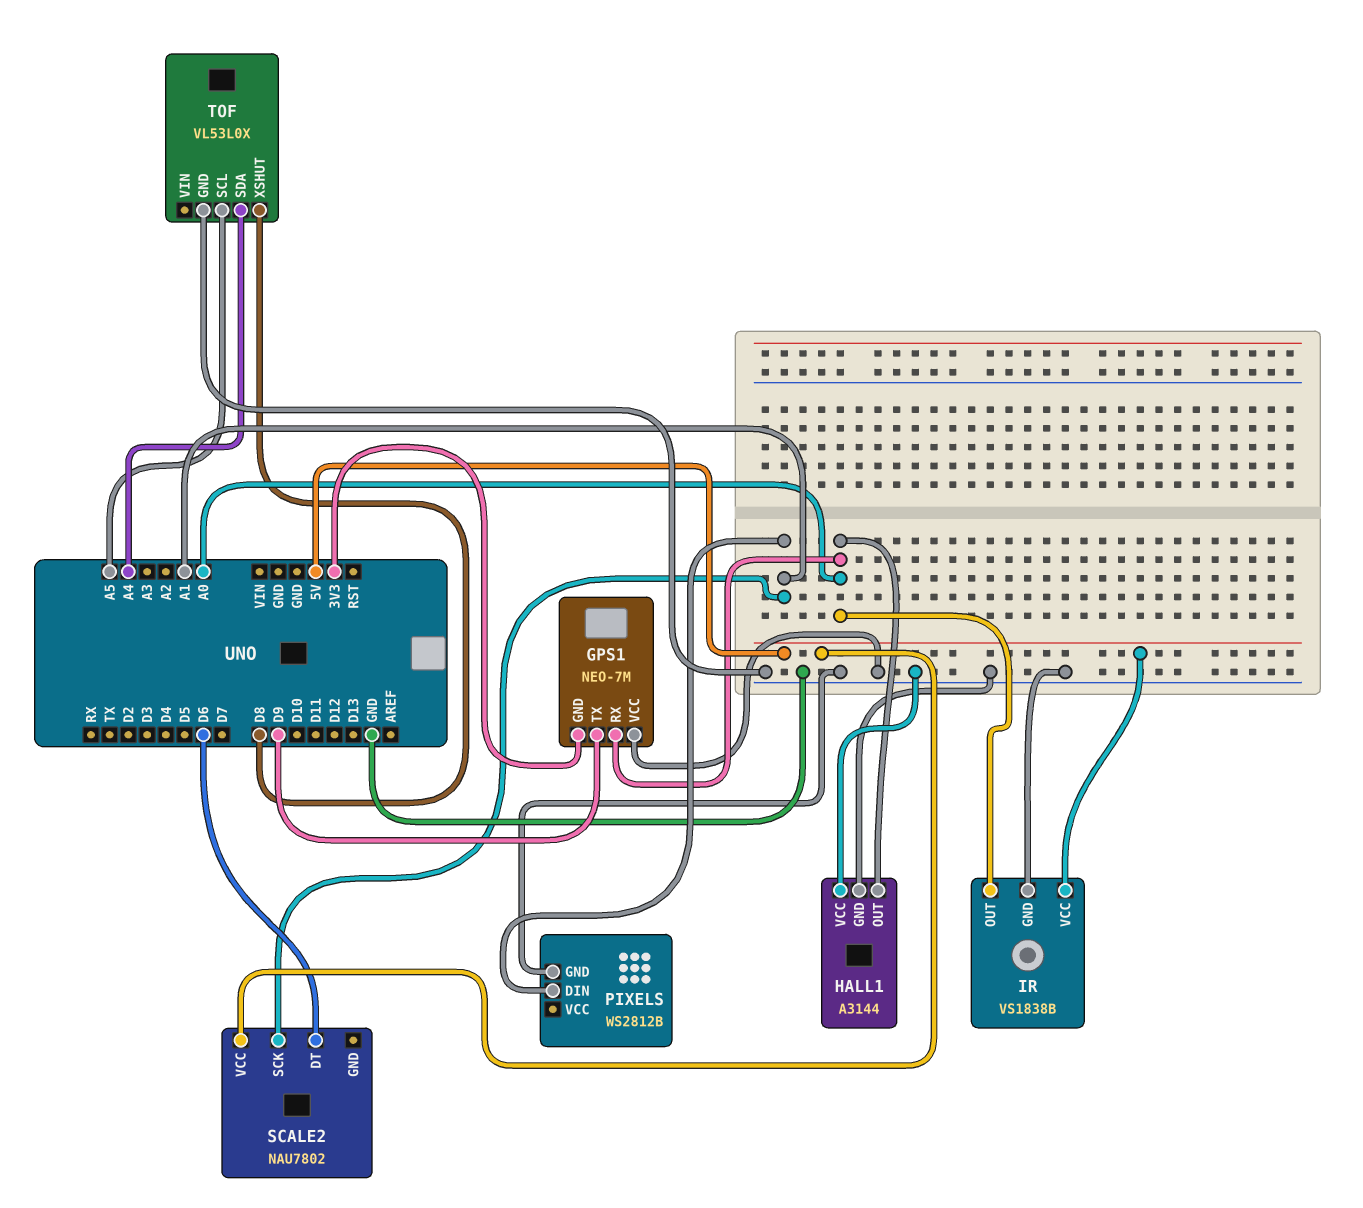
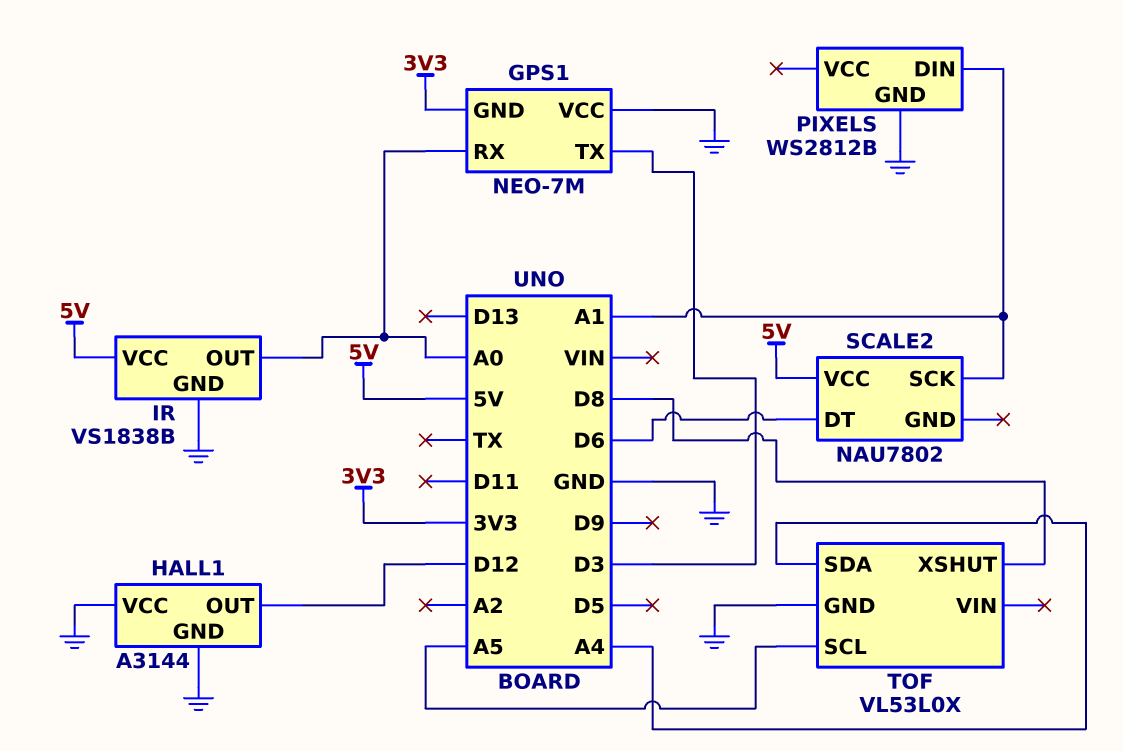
GPS1 pin TX: D9 -> D3
HALL1 pin OUT: A0 -> D12

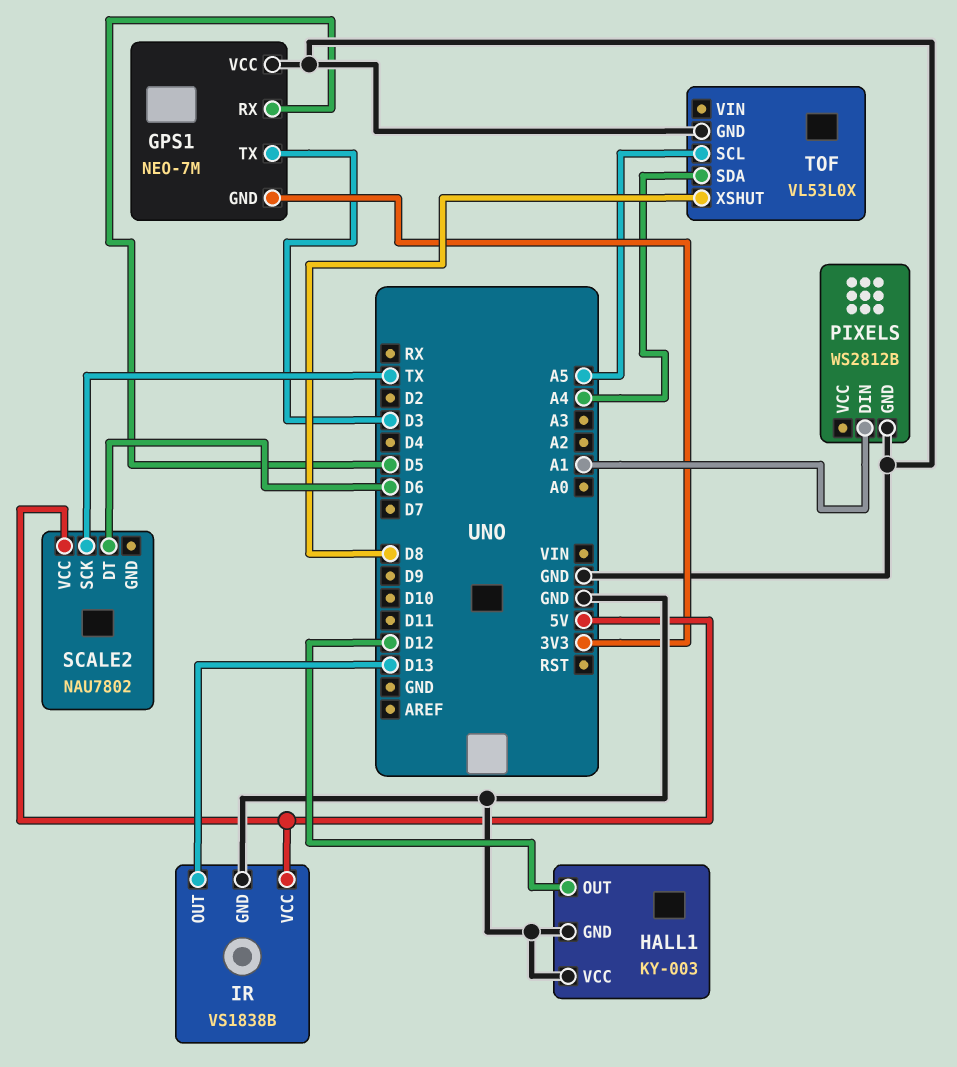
GPS1 pin RX: A0 -> D5
HALL1: A3144 -> KY-003
IR pin OUT: A0 -> D13
SCALE2 pin SCK: A1 -> TX

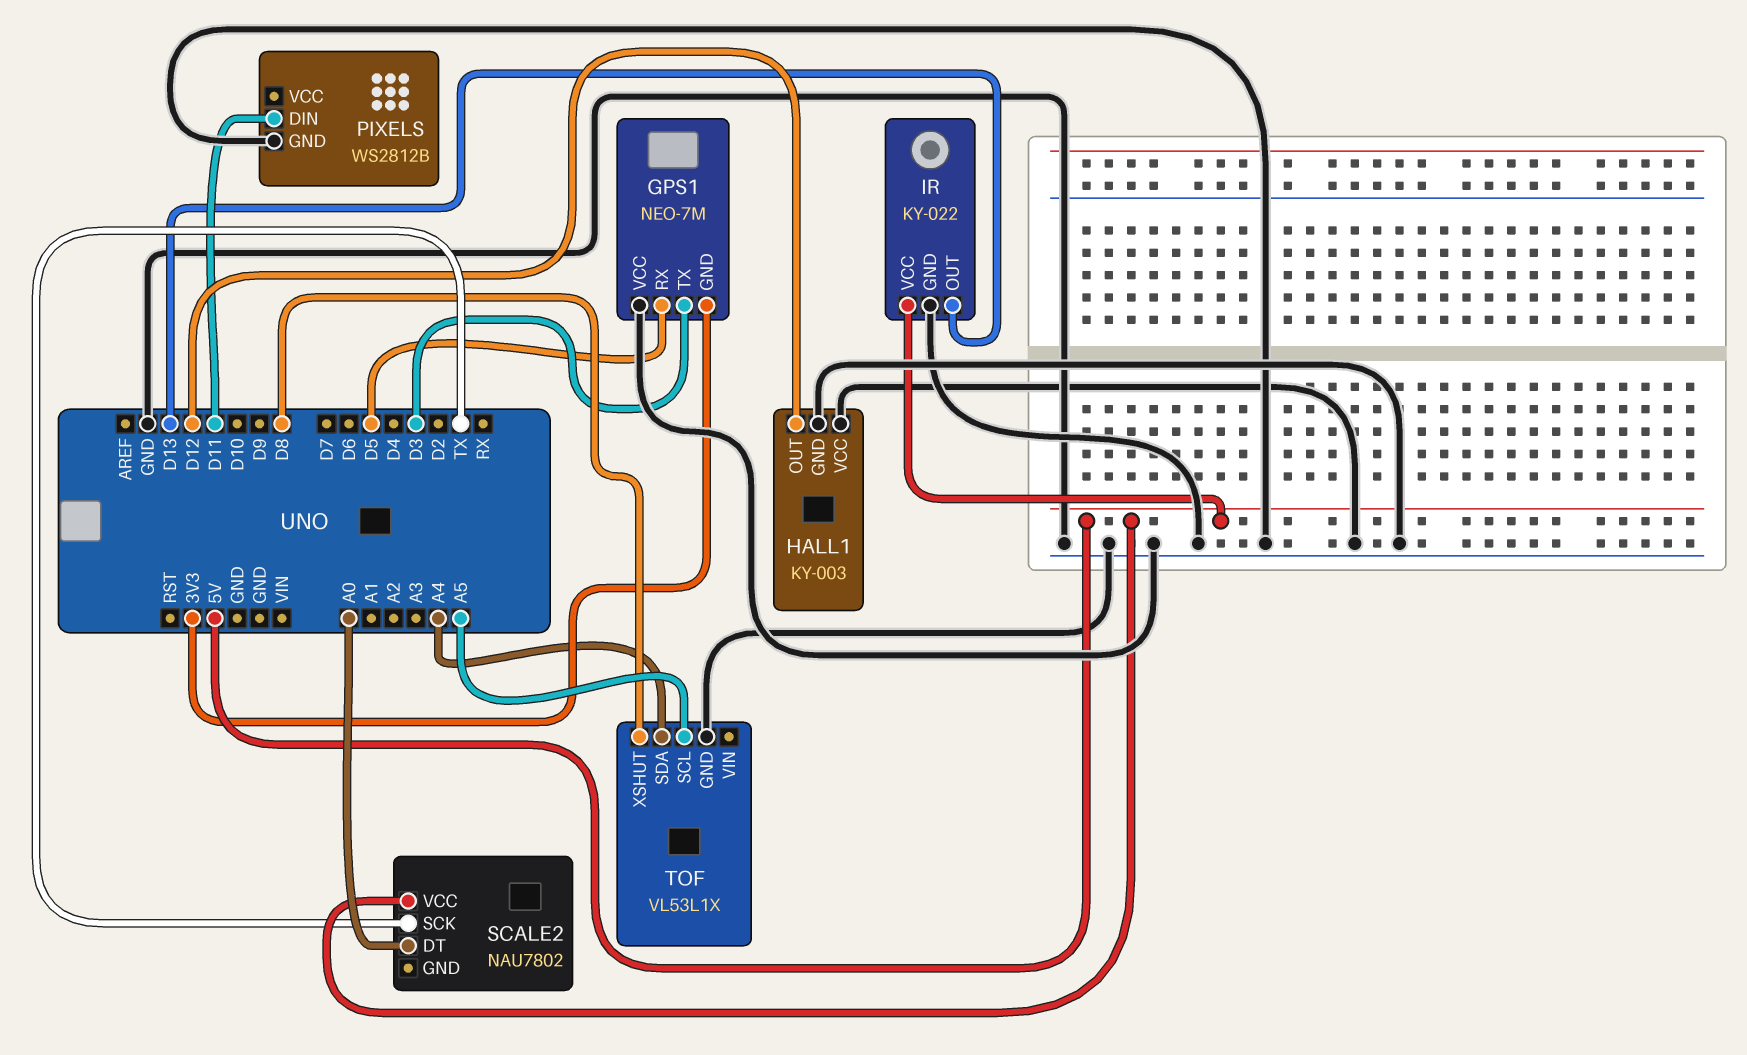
IR: VS1838B -> KY-022
PIXELS pin DIN: A1 -> D11
SCALE2 pin DT: D6 -> A0
TOF: VL53L0X -> VL53L1X

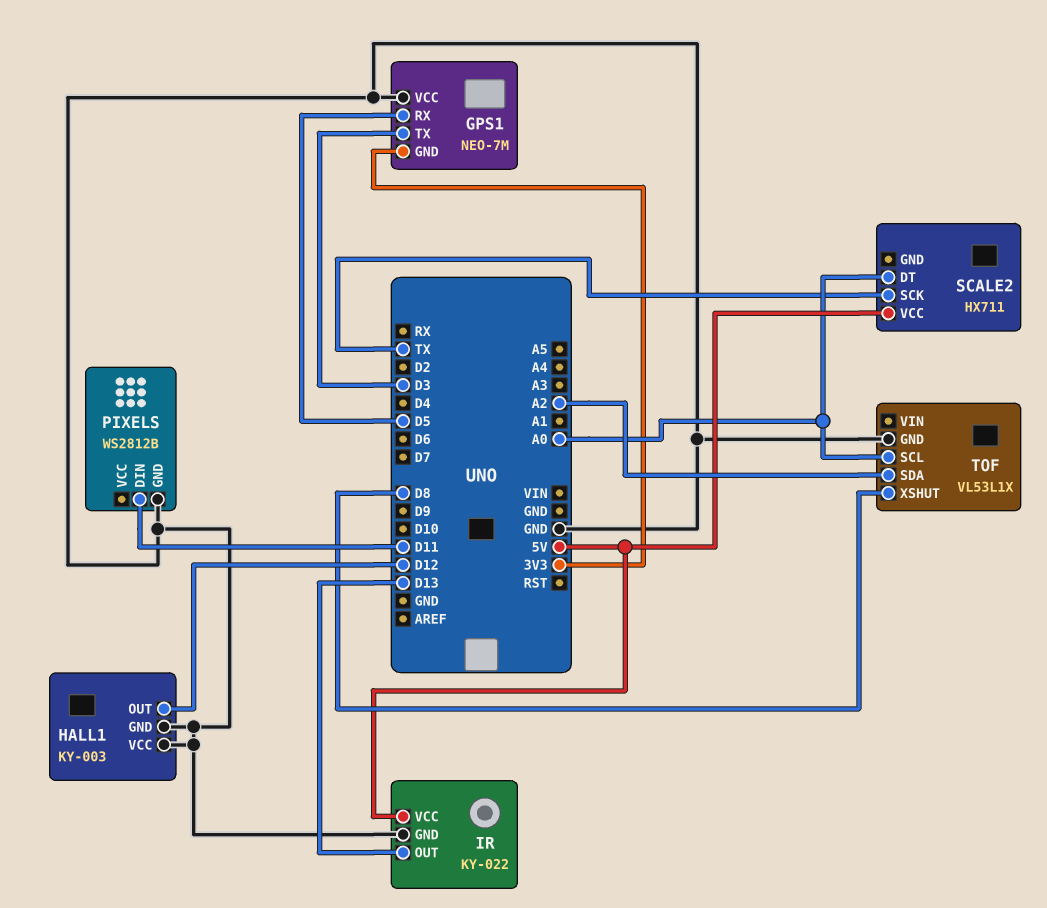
SCALE2: NAU7802 -> HX711
TOF pin SCL: A5 -> A0
TOF pin SDA: A4 -> A2

